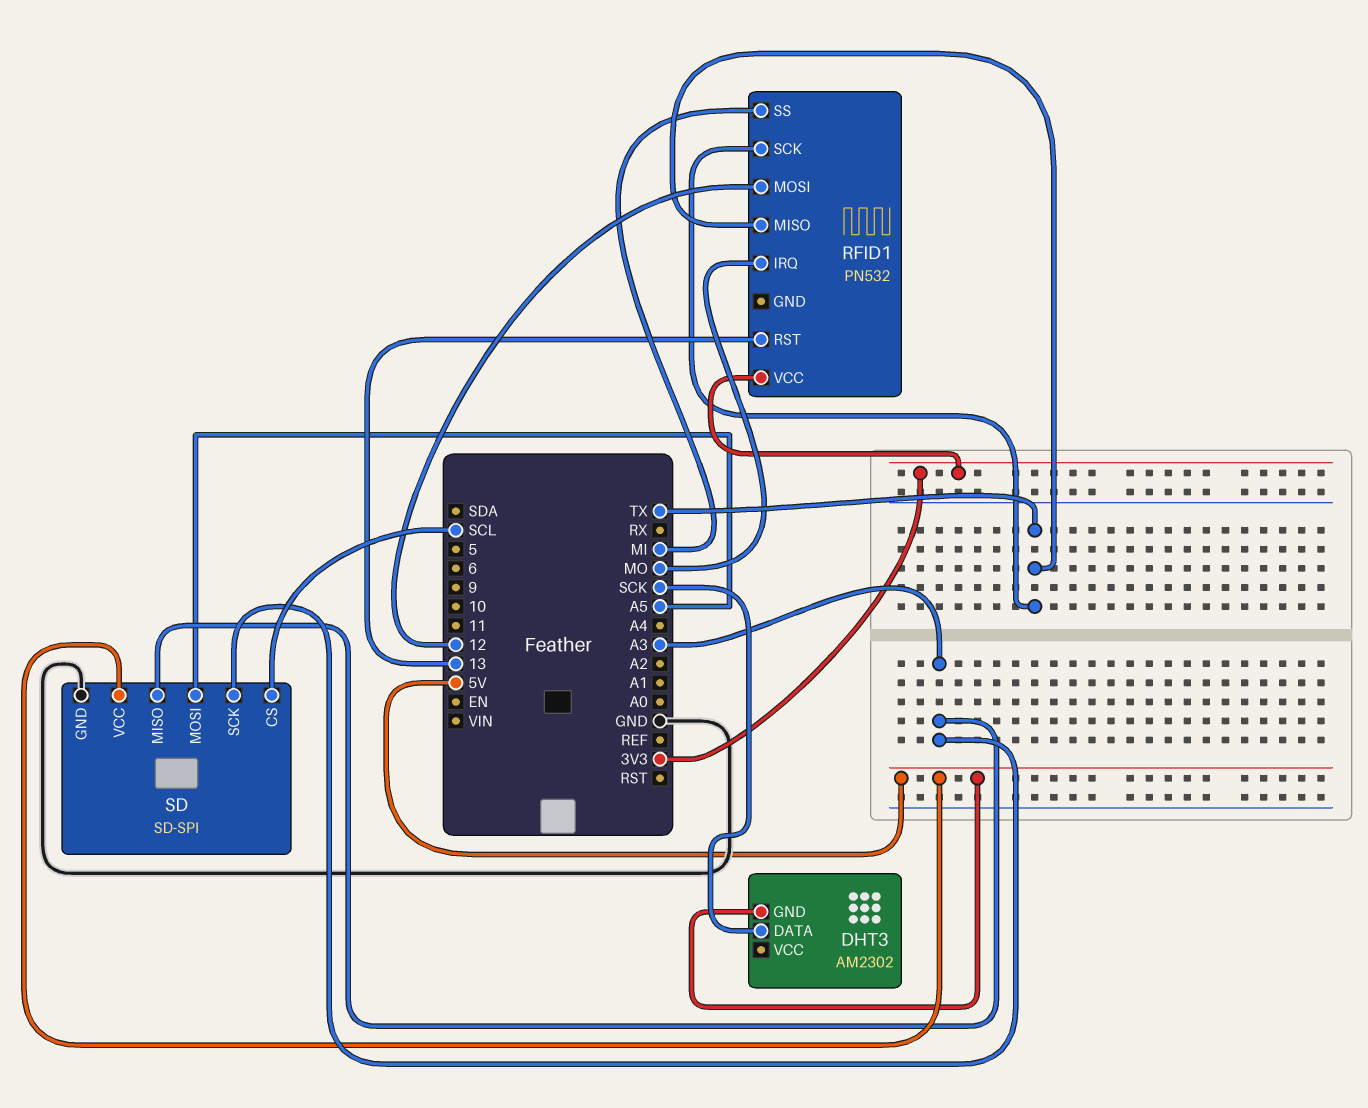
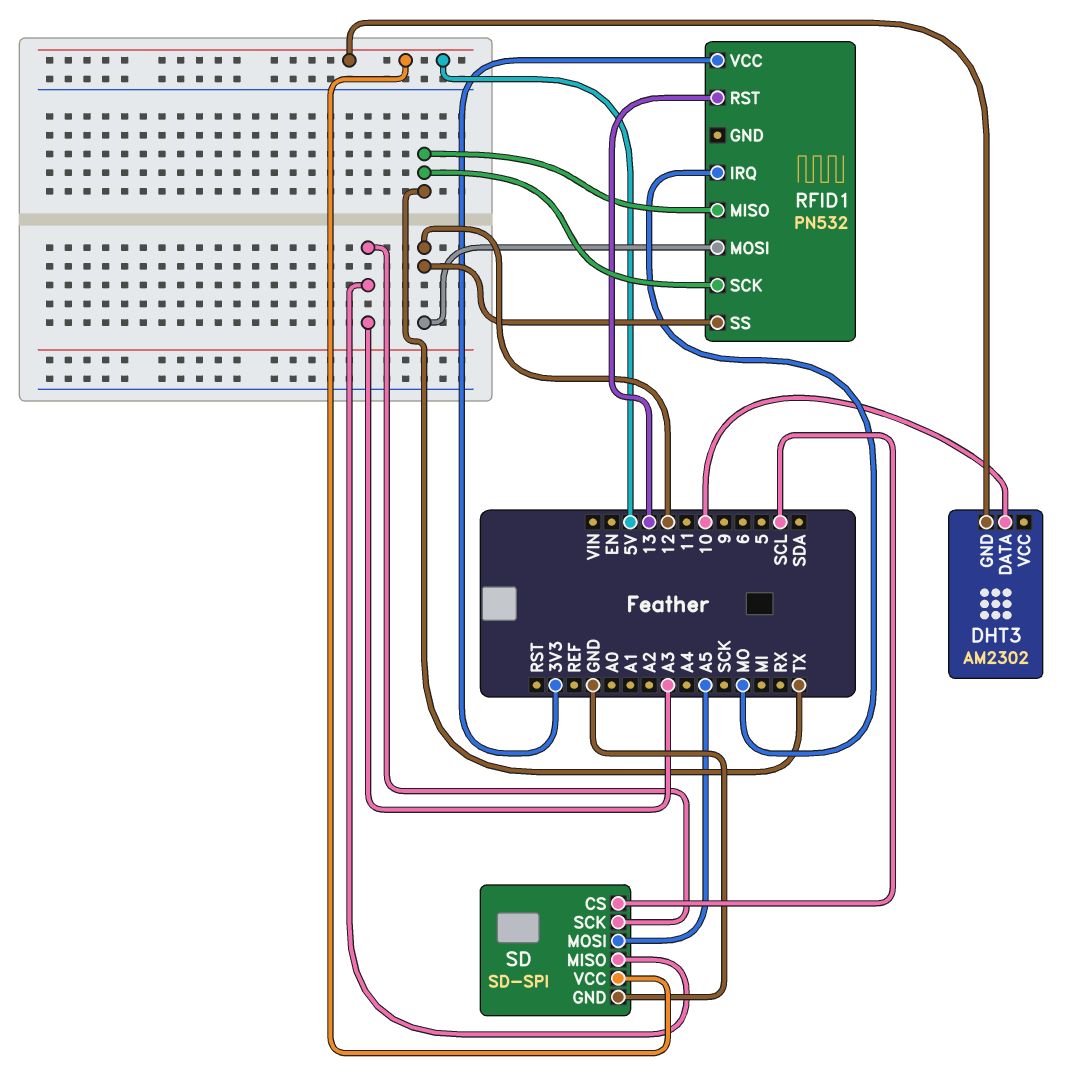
DHT3 pin DATA: SCK -> 10
RFID1 pin SS: MI -> 12

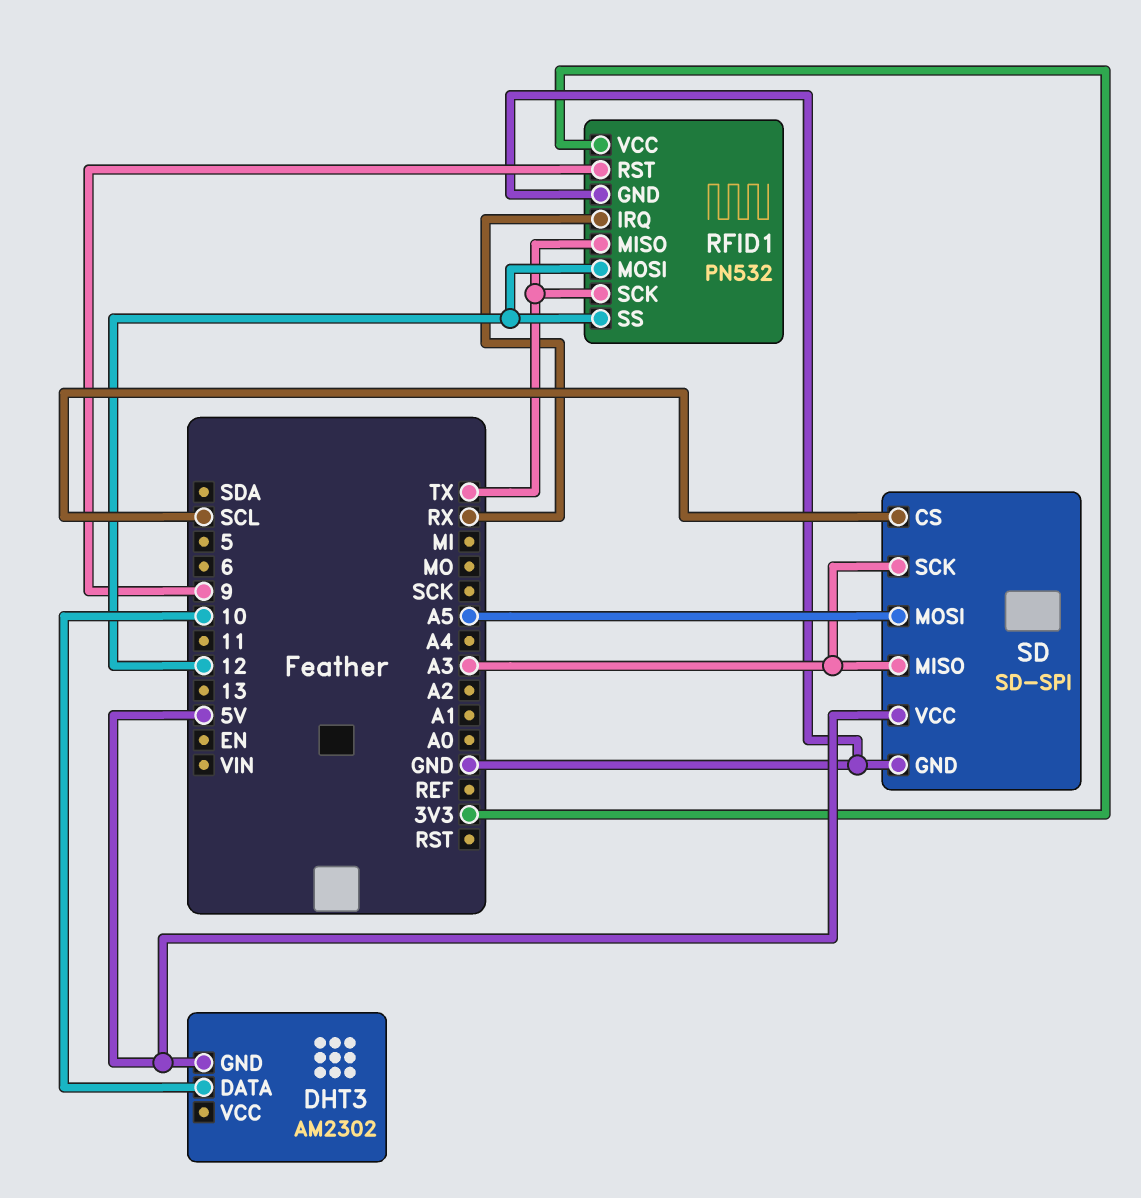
RFID1 pin GND: none -> GND
RFID1 pin IRQ: MO -> RX
RFID1 pin RST: 13 -> 9

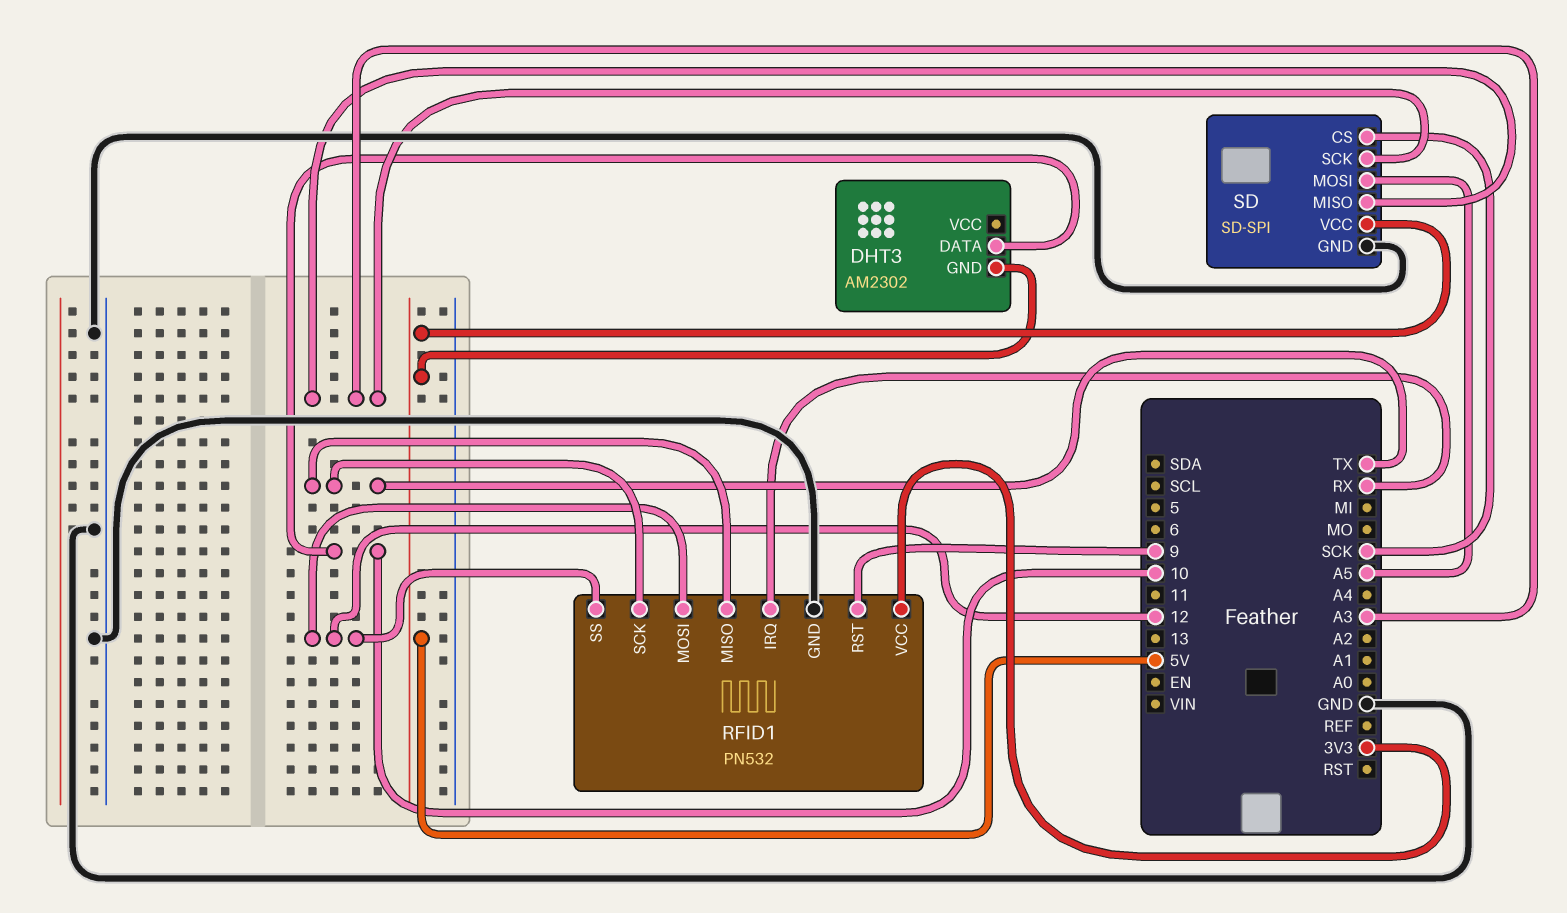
SD pin CS: SCL -> SCK

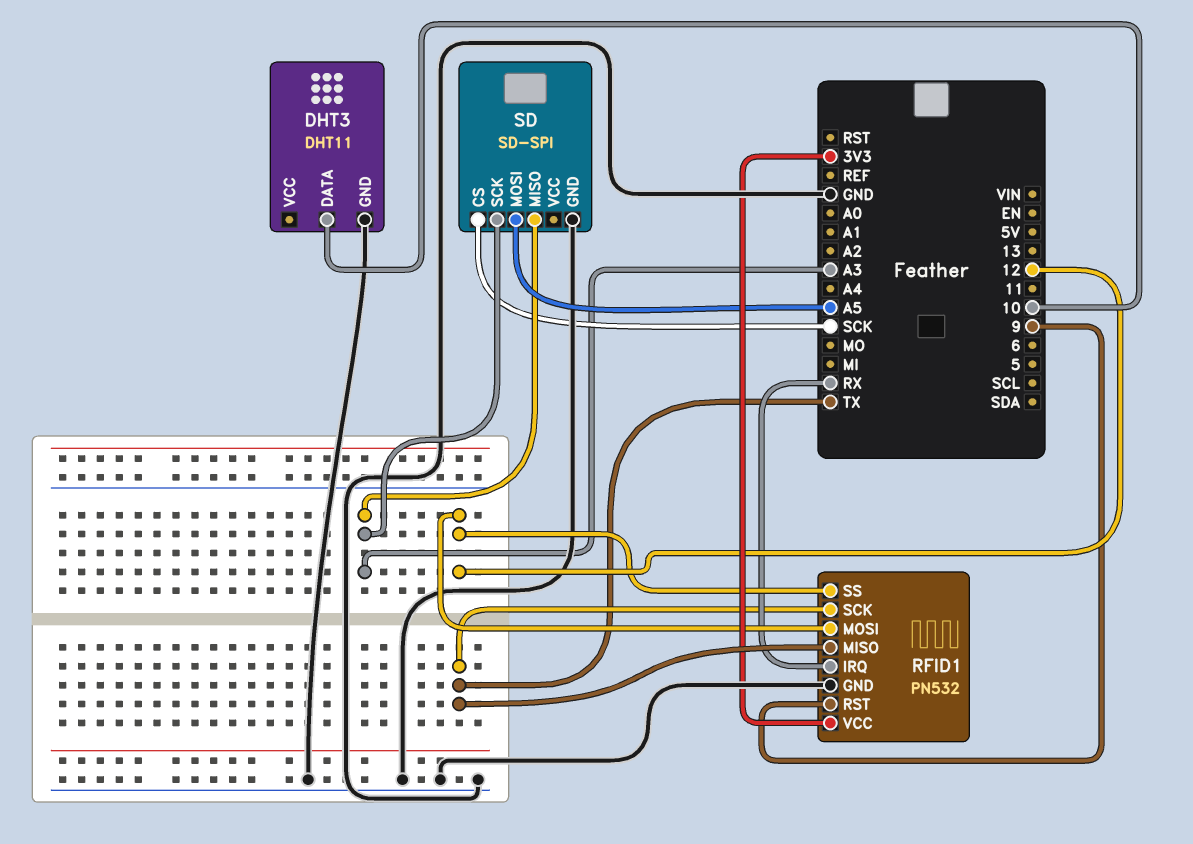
DHT3: AM2302 -> DHT11
DHT3 pin GND: 5V -> GND
SD pin VCC: 5V -> none

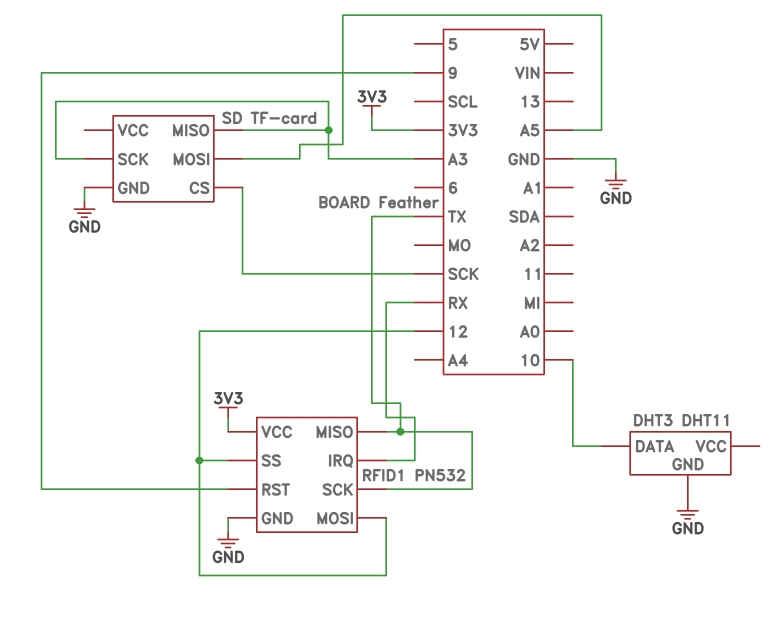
SD: SD-SPI -> TF-card

